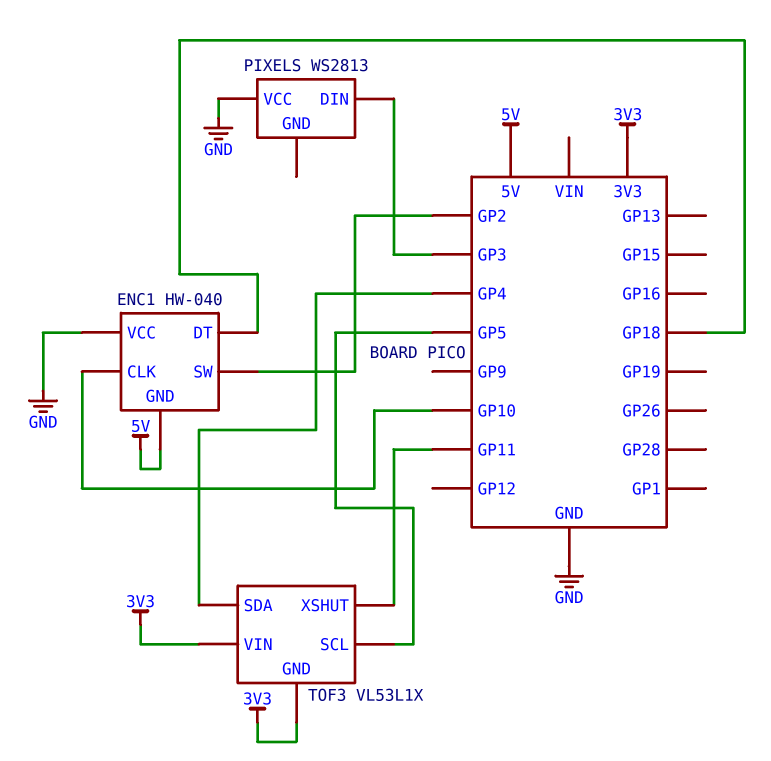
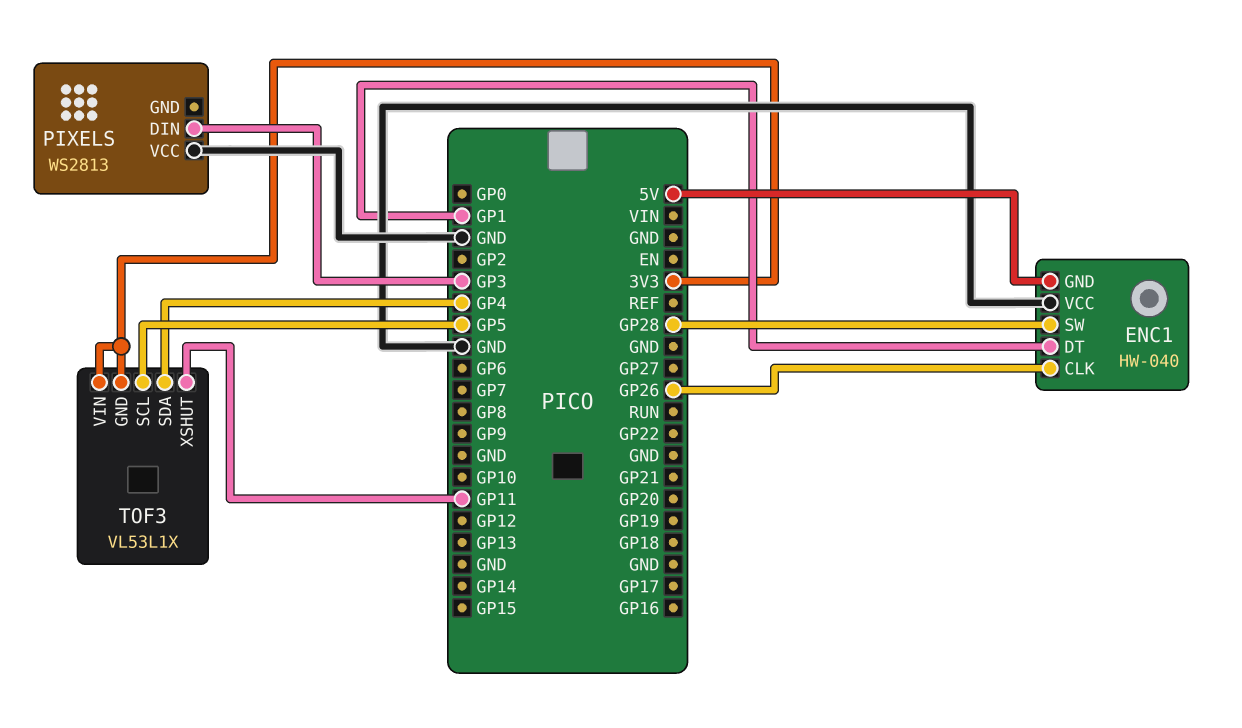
ENC1 pin CLK: GP10 -> GP26
ENC1 pin DT: GP18 -> GP1
ENC1 pin SW: GP2 -> GP28

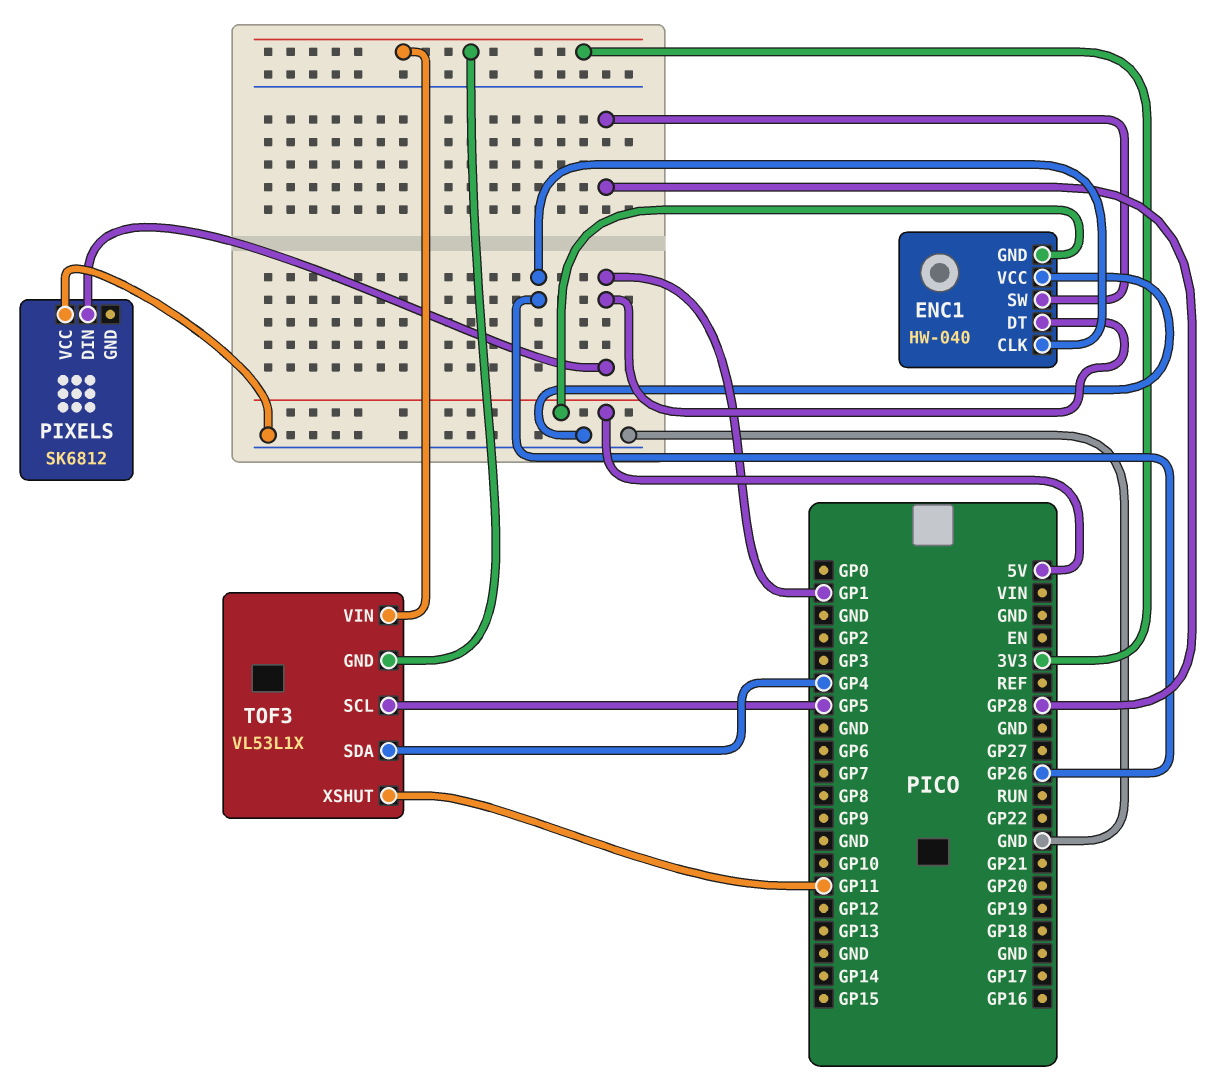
PIXELS: WS2813 -> SK6812
PIXELS pin DIN: GP3 -> GP1

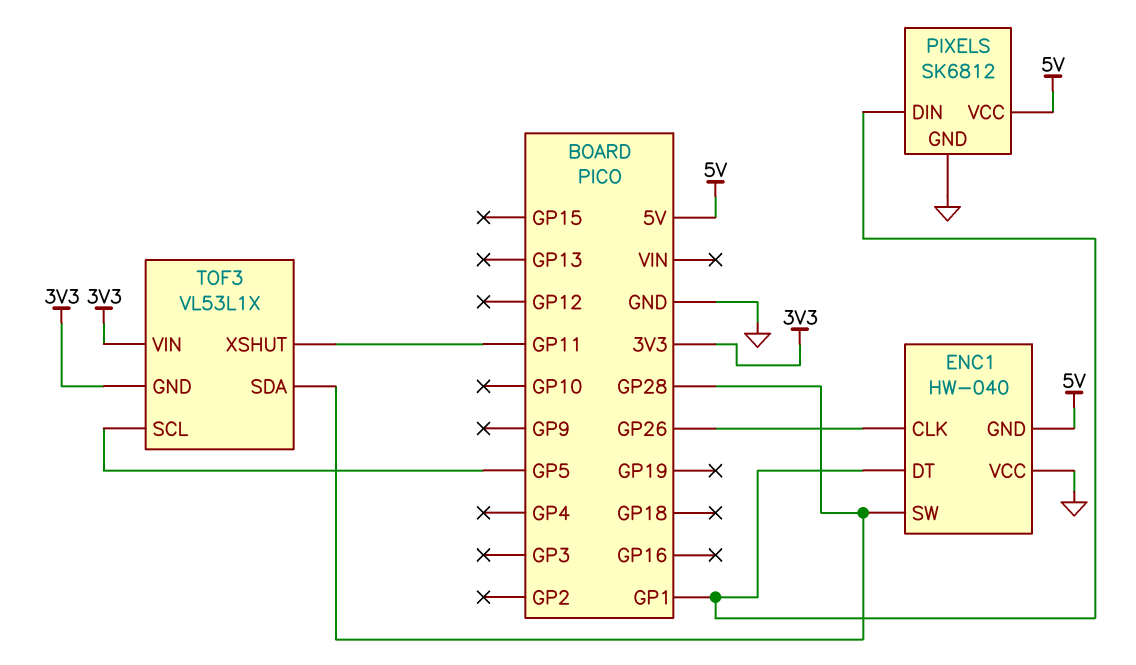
PIXELS pin GND: none -> GND
PIXELS pin VCC: GND -> 5V
TOF3 pin SDA: GP4 -> GP28

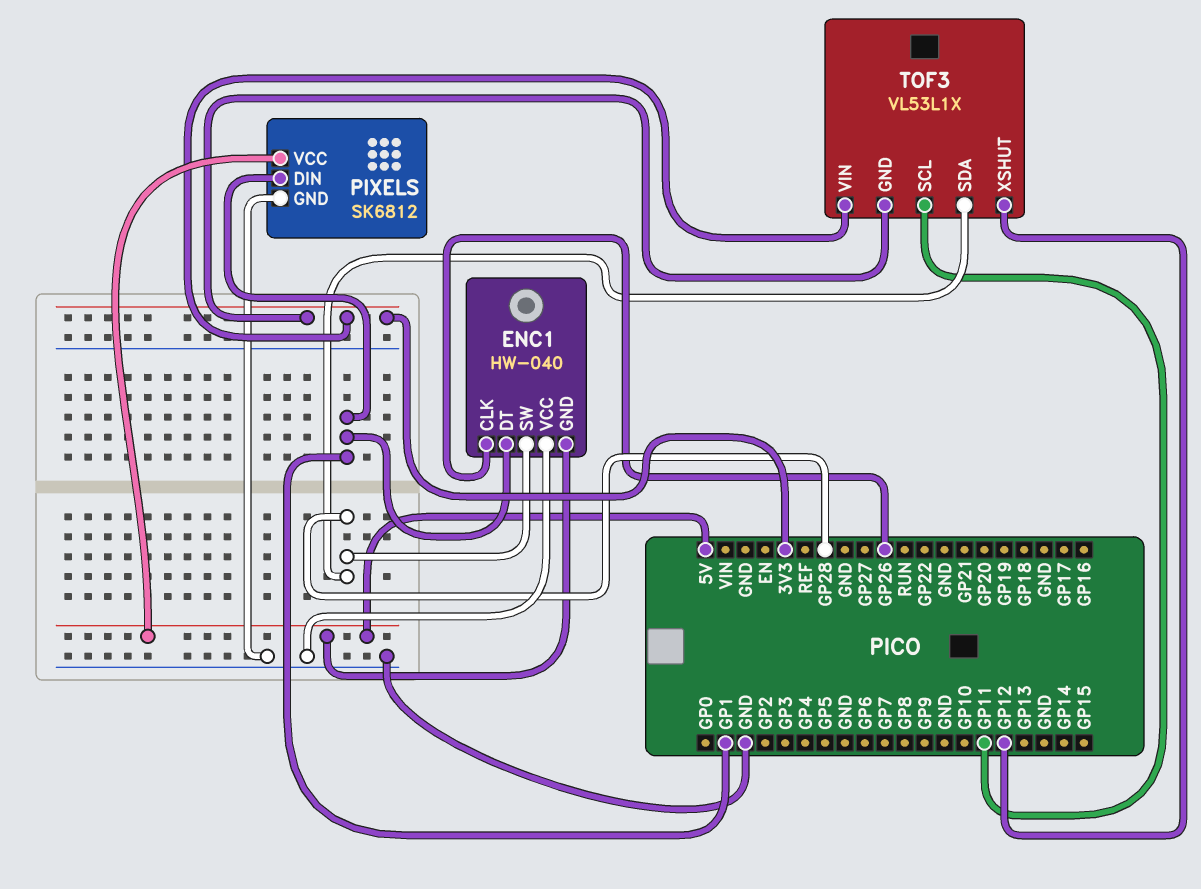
TOF3 pin SCL: GP5 -> GP11
TOF3 pin XSHUT: GP11 -> GP12

